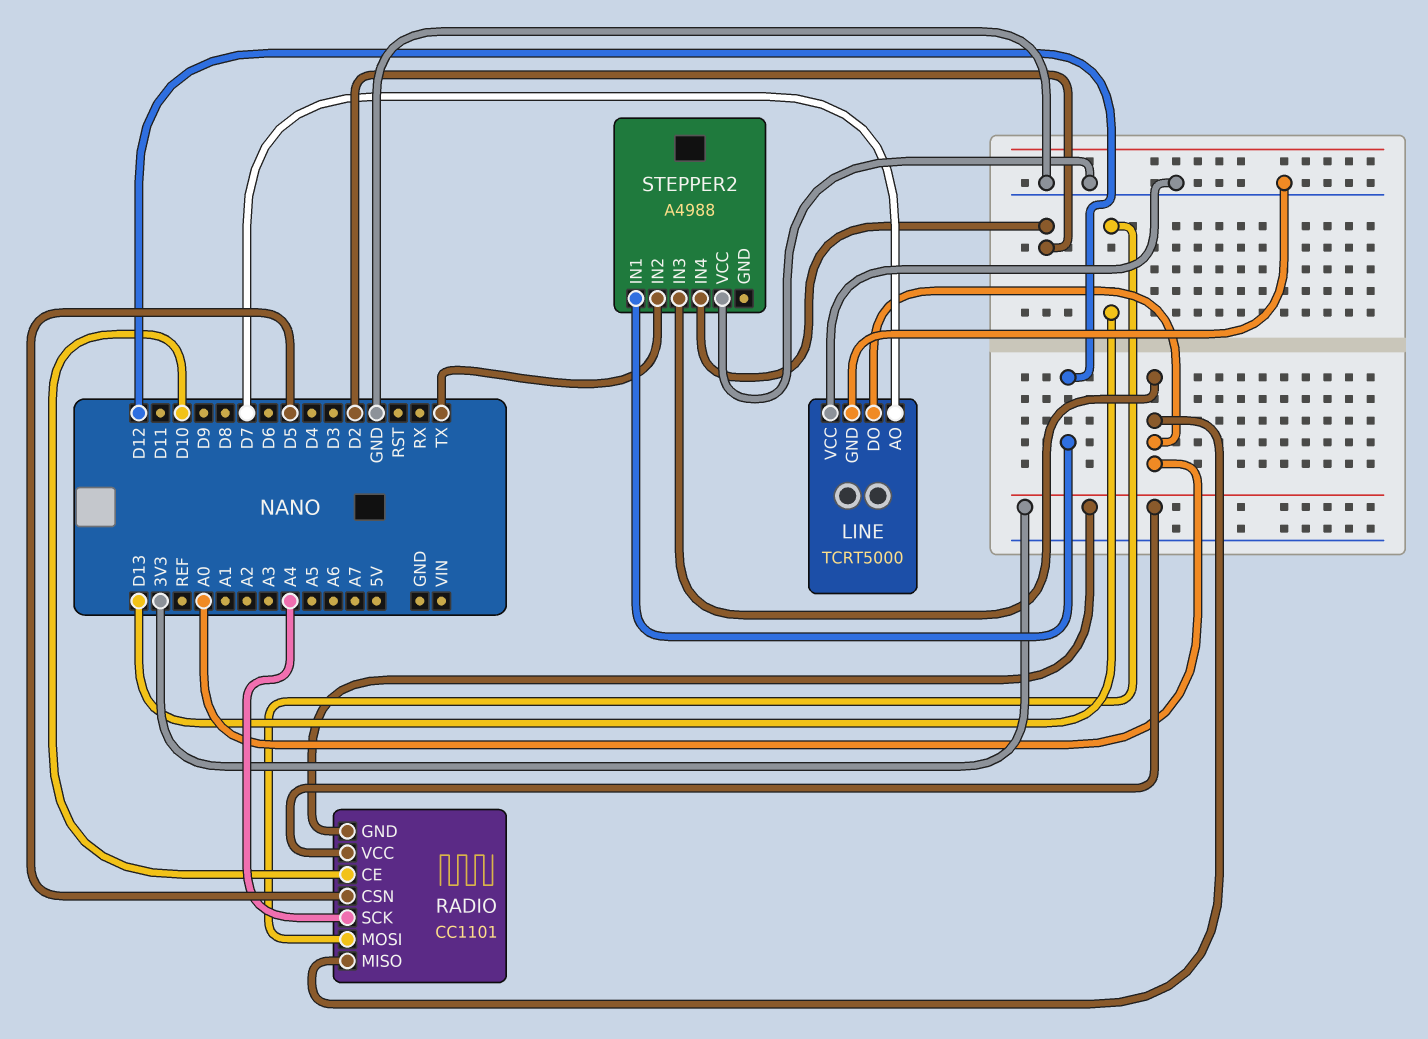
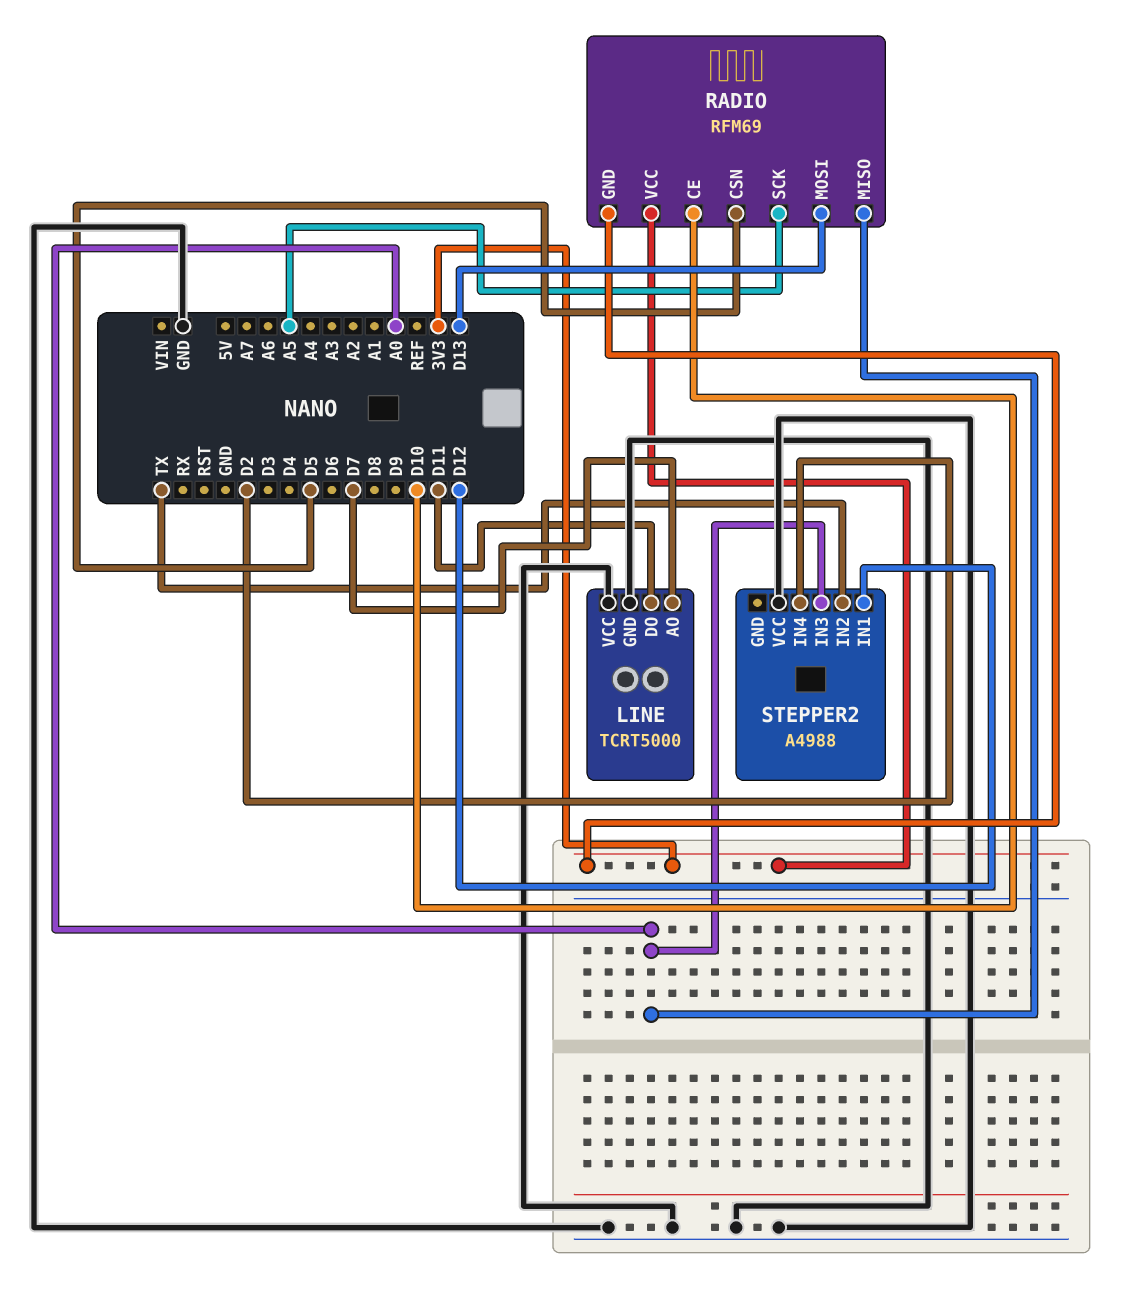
LINE pin DO: A0 -> D11
RADIO: CC1101 -> RFM69
RADIO pin SCK: A4 -> A5

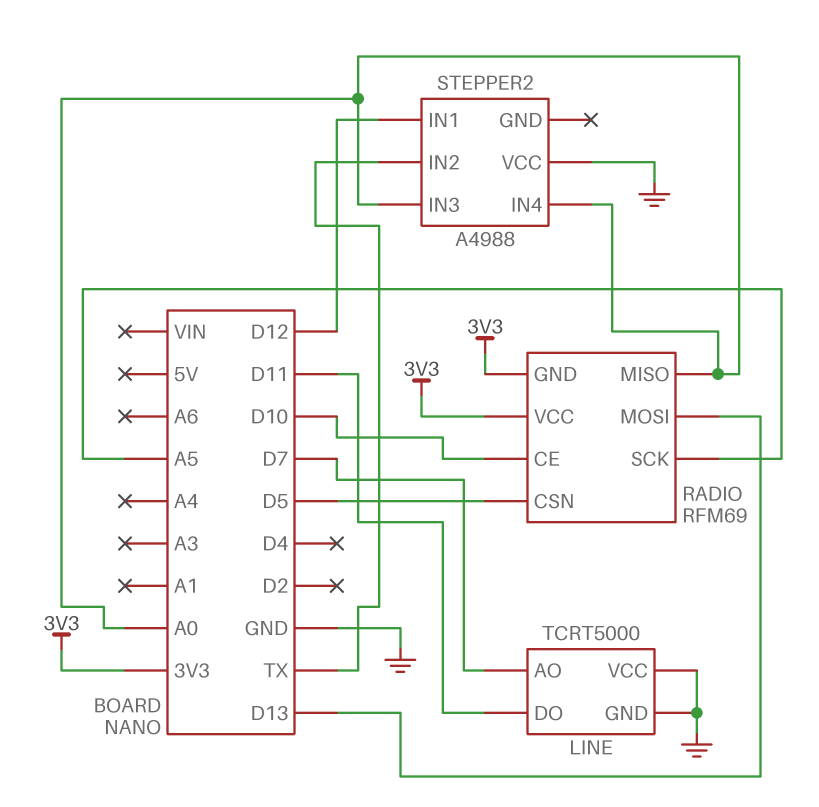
STEPPER2 pin IN4: D2 -> A0

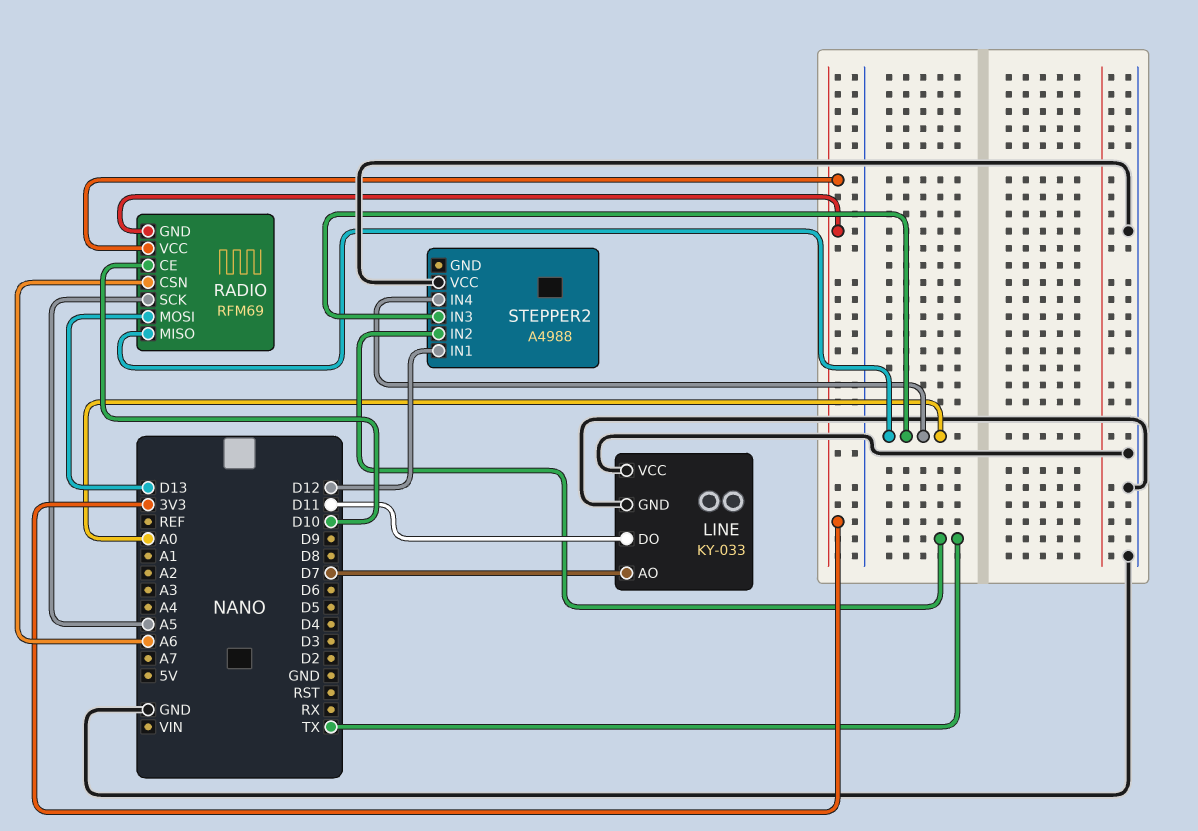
LINE: TCRT5000 -> KY-033
RADIO pin CSN: D5 -> A6

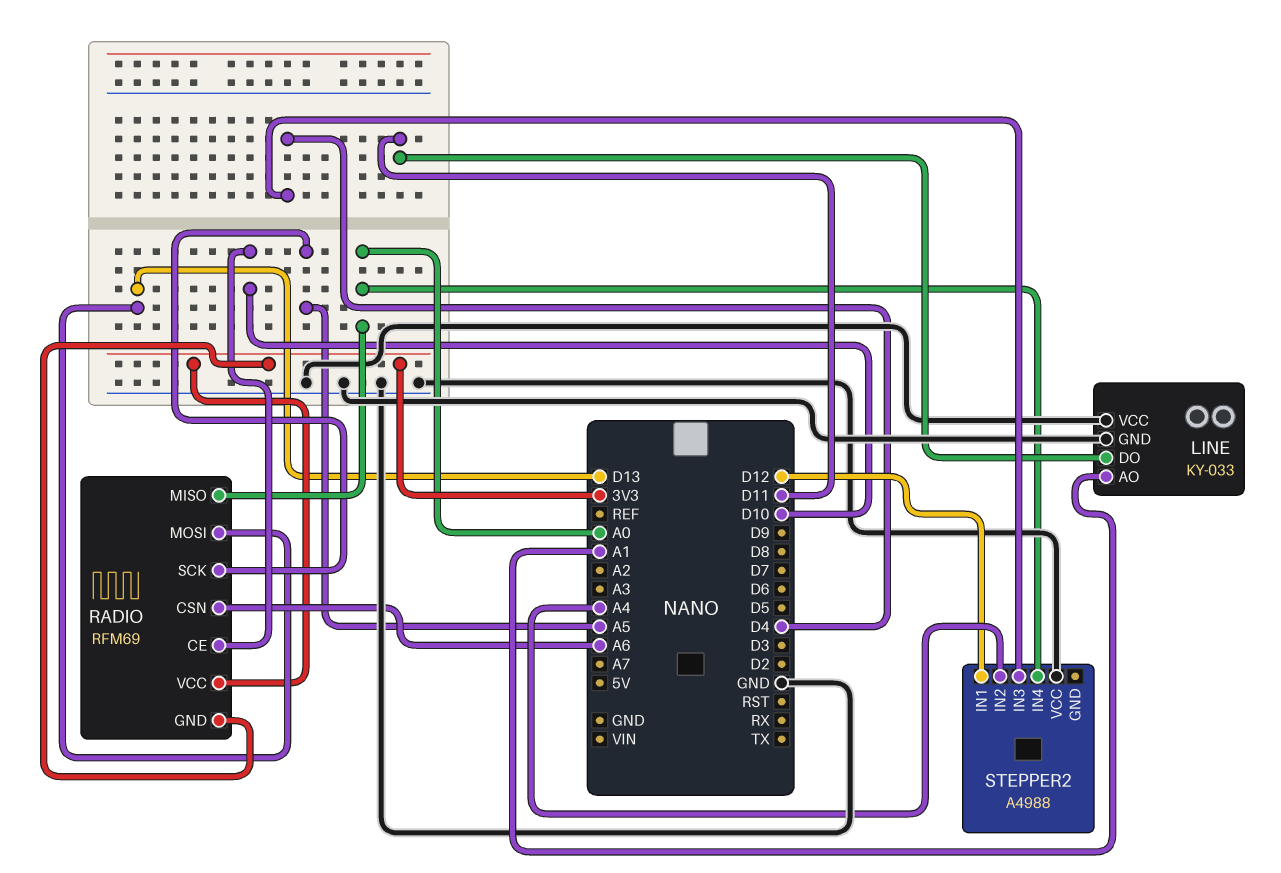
LINE pin AO: D7 -> A1
STEPPER2 pin IN2: TX -> A4
STEPPER2 pin IN3: A0 -> D4

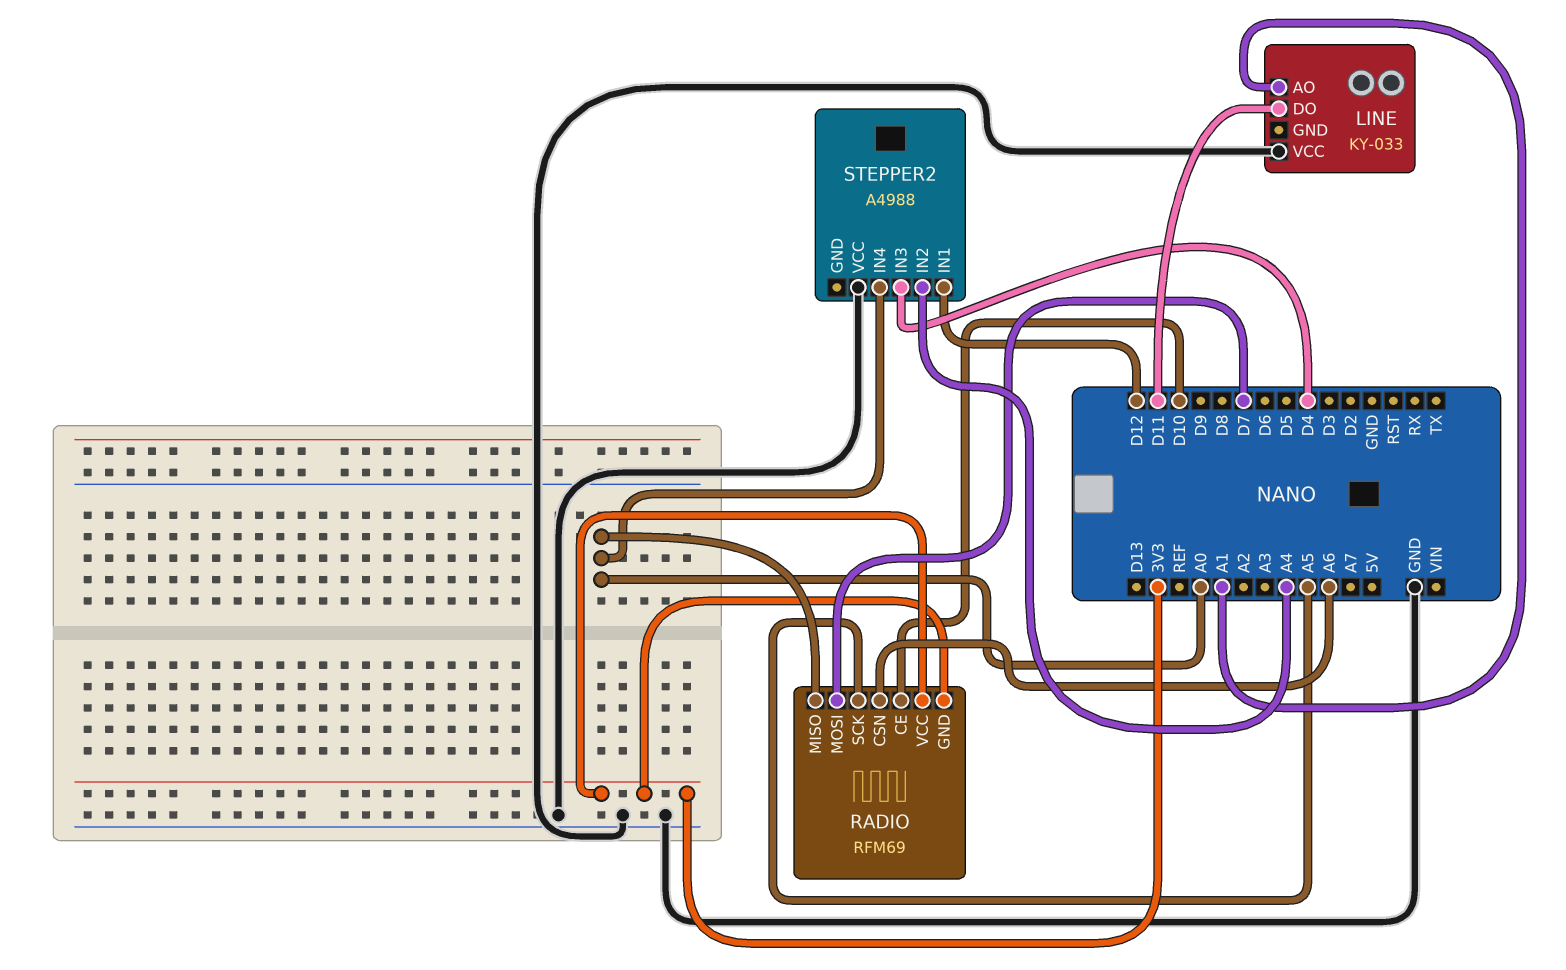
LINE pin GND: GND -> none
RADIO pin MOSI: D13 -> D7

